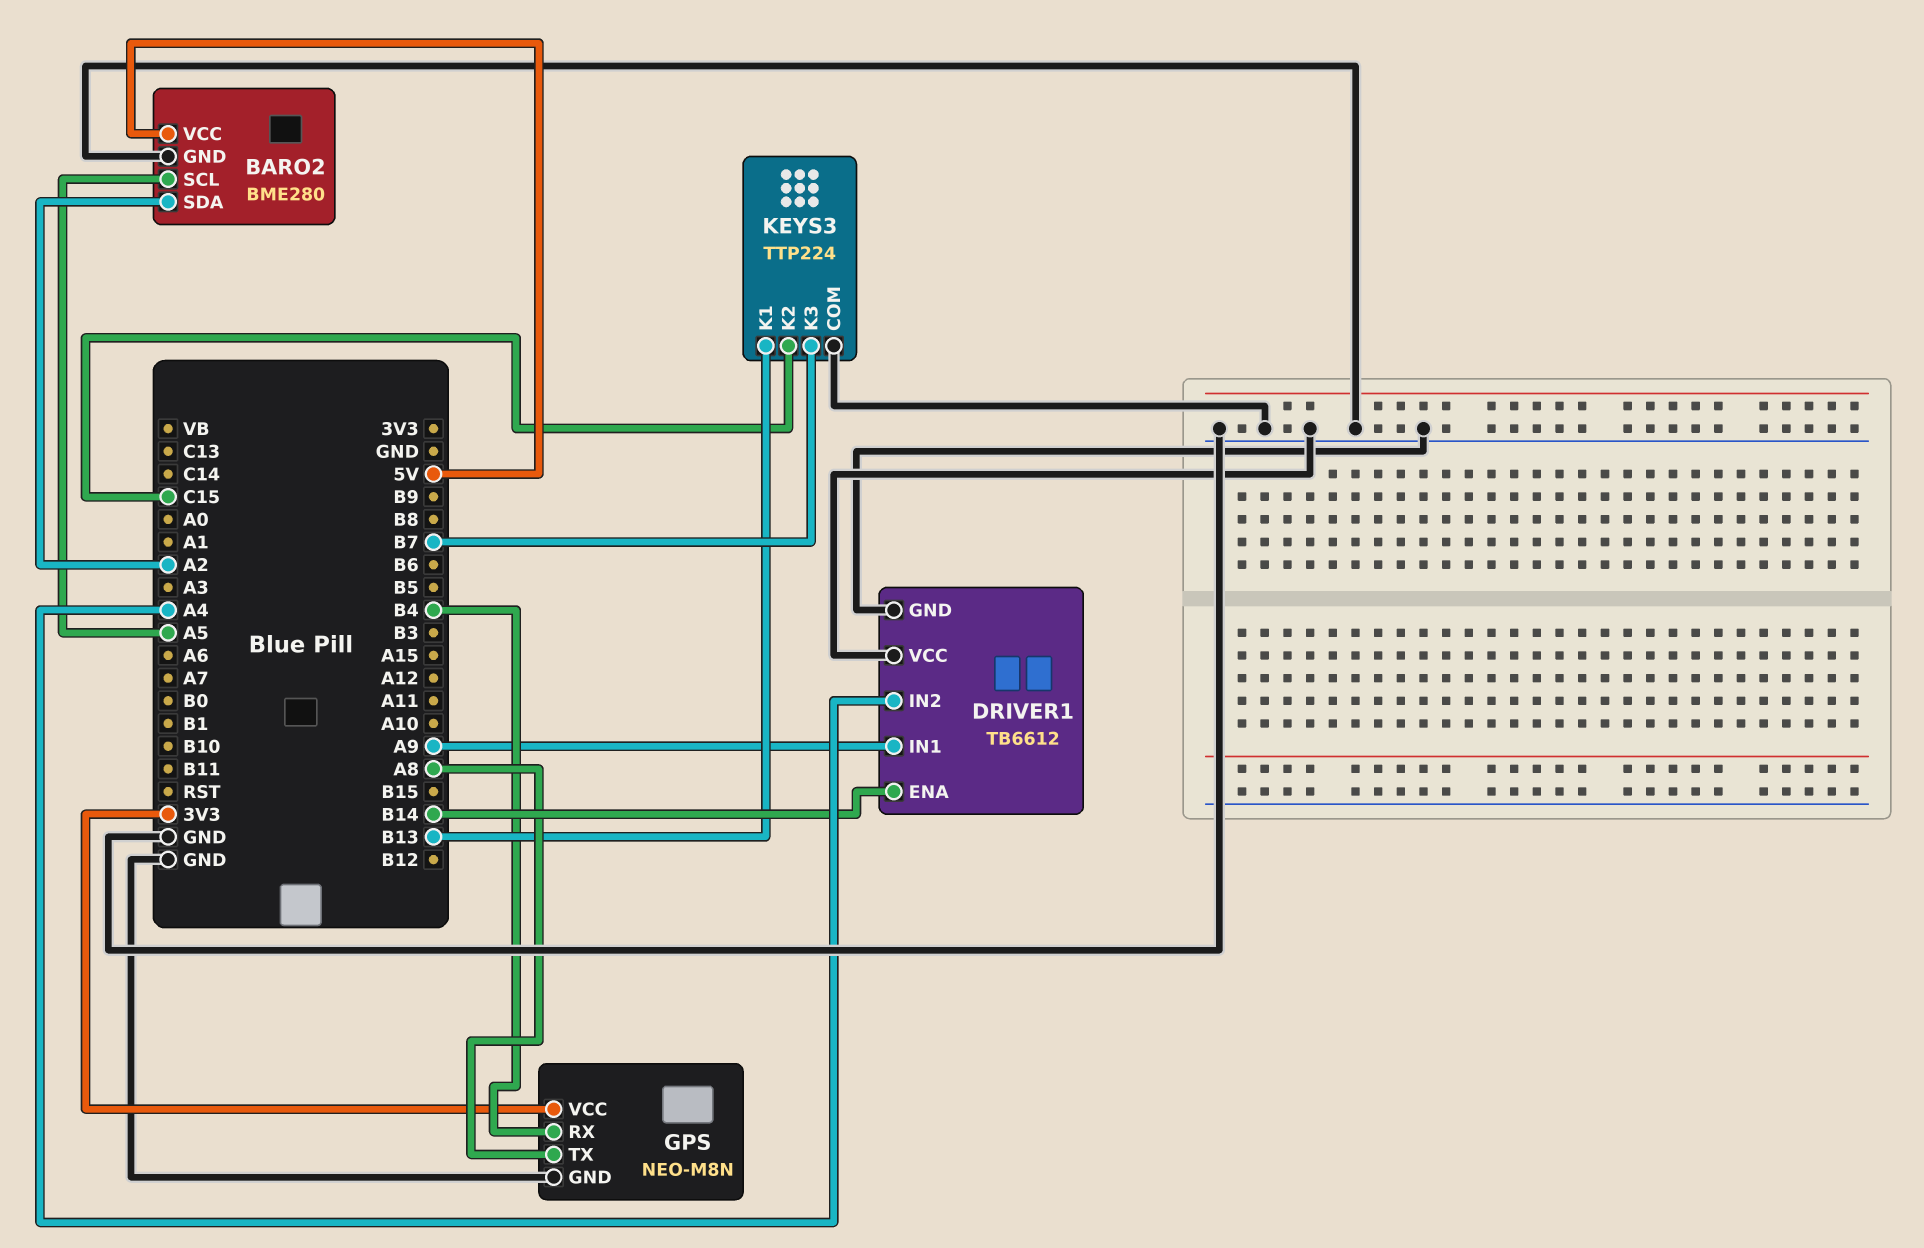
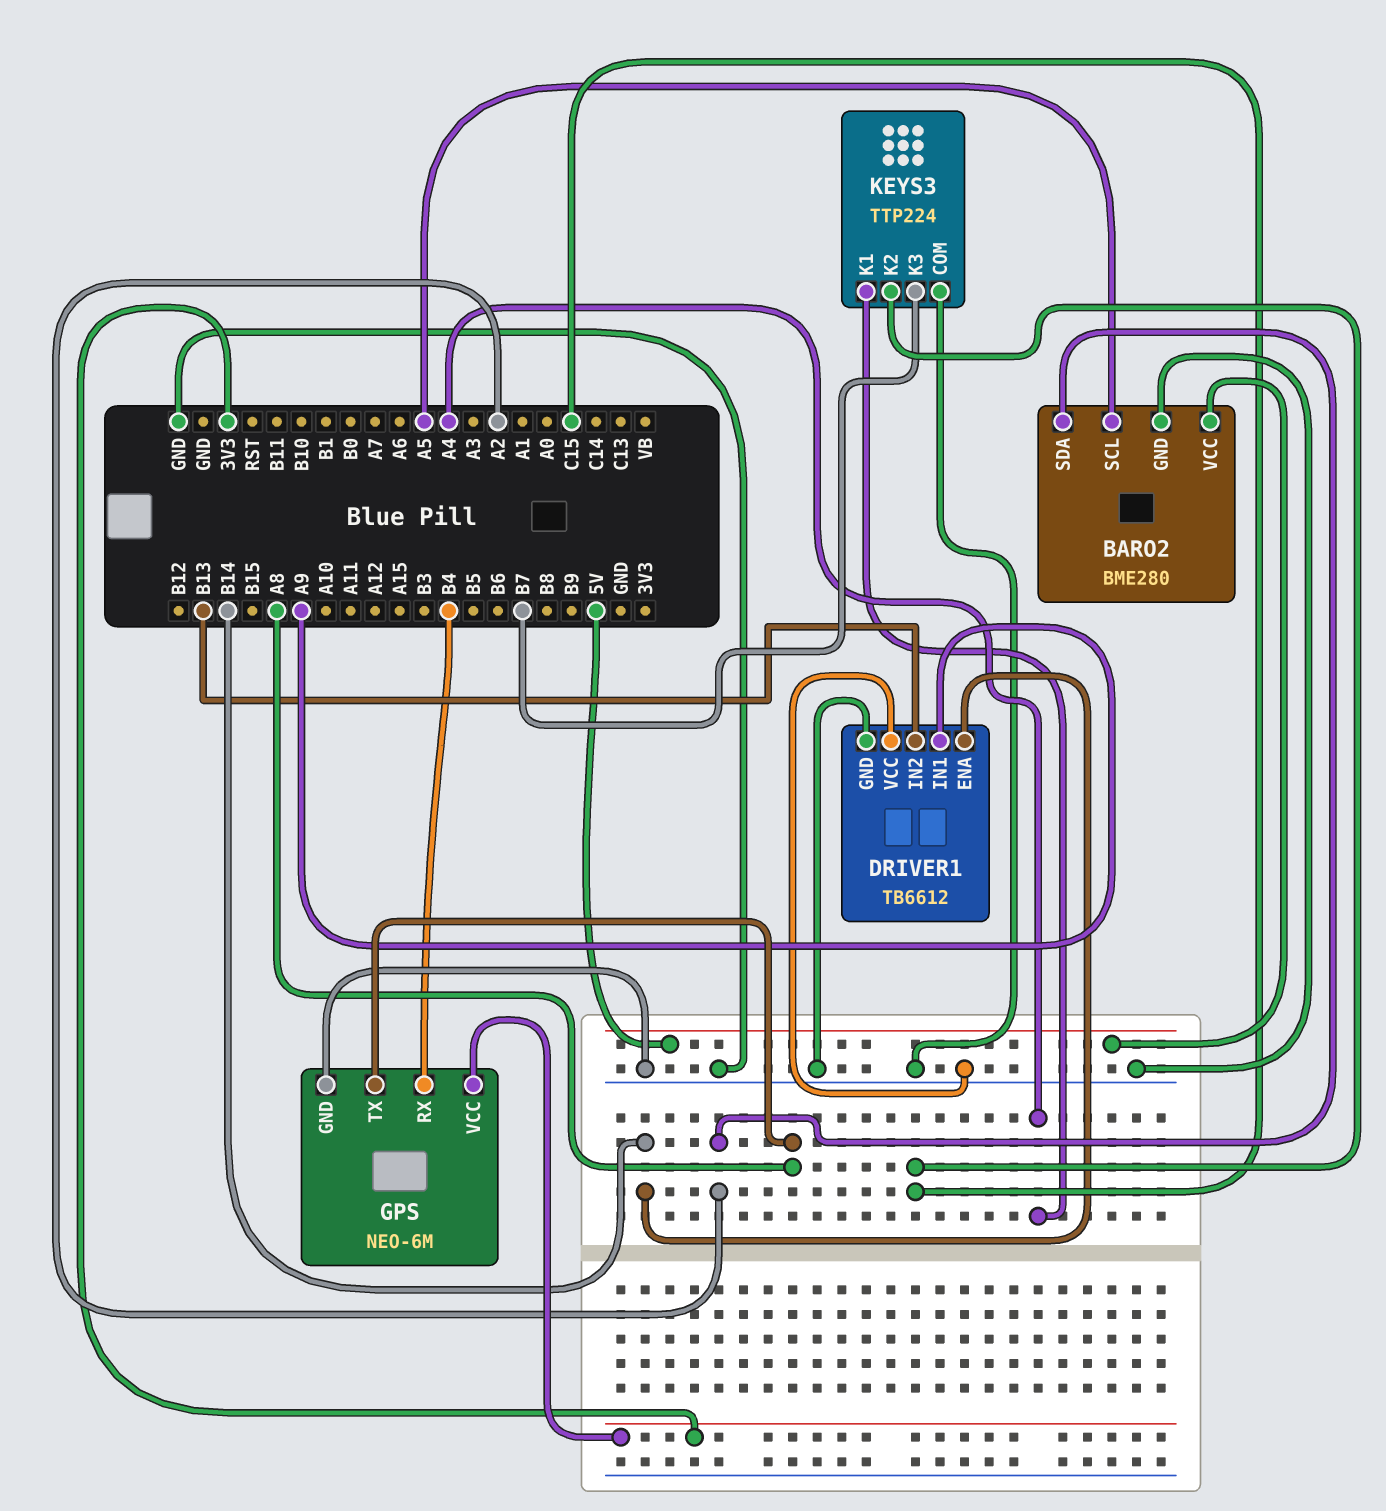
DRIVER1 pin IN2: A4 -> B13
GPS: NEO-M8N -> NEO-6M
KEYS3 pin K1: B13 -> A4

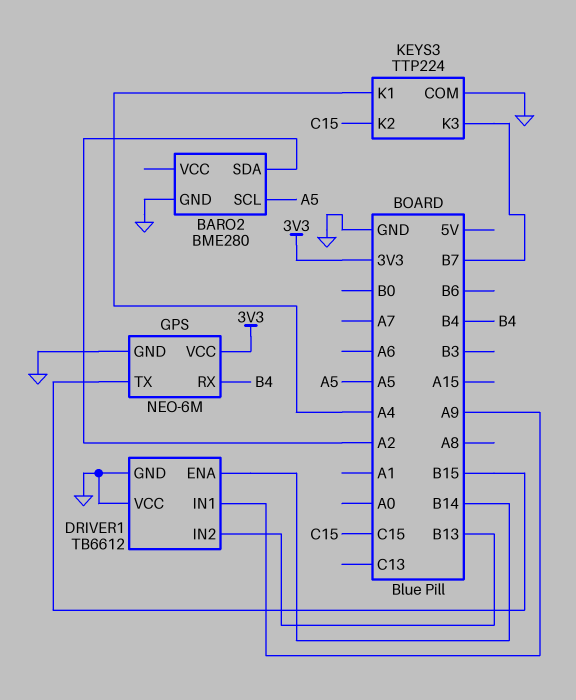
BARO2 pin VCC: 5V -> none
GPS pin TX: A8 -> B15

